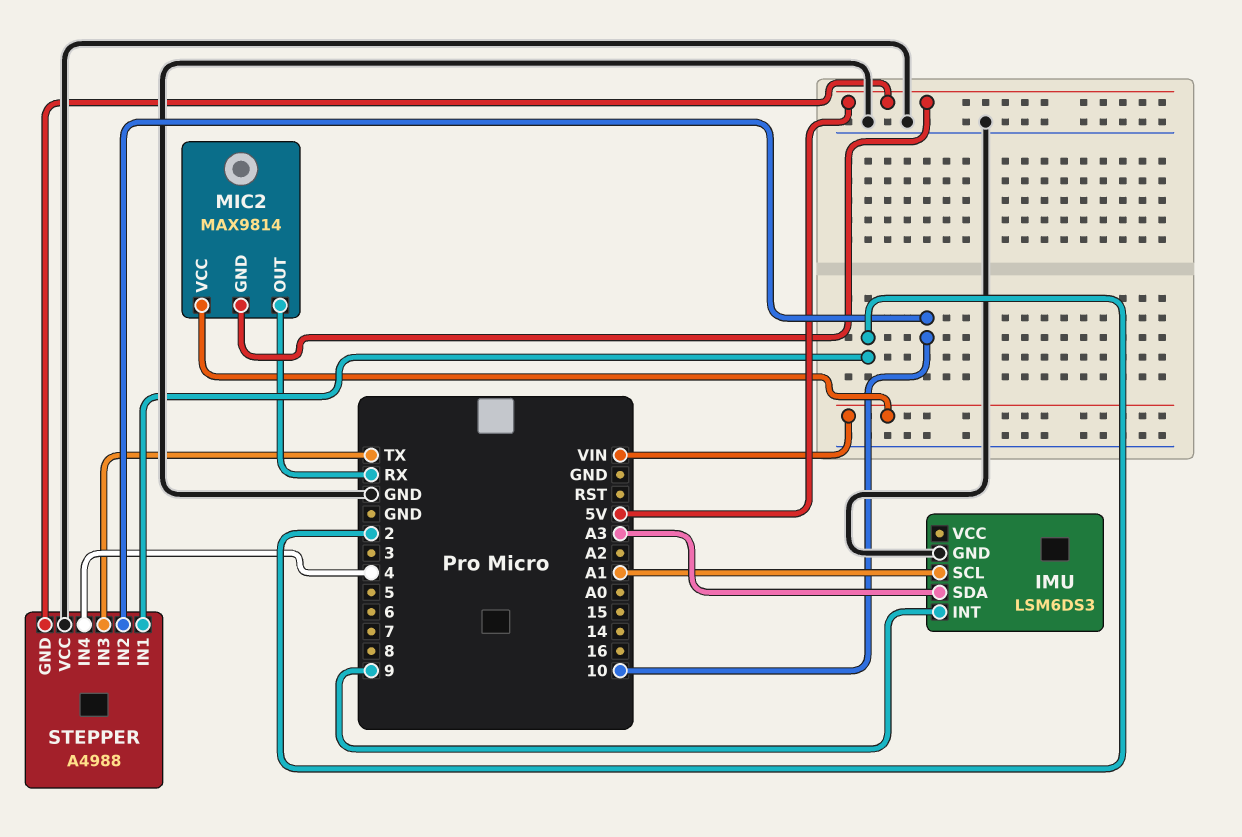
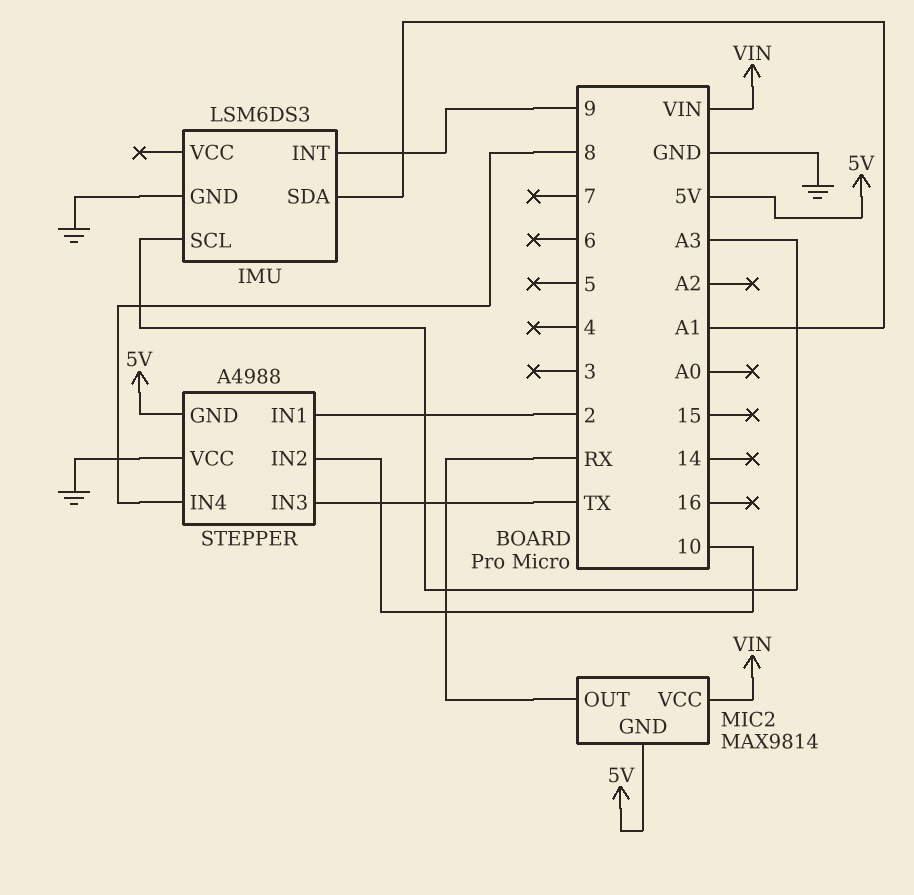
IMU pin SCL: A1 -> A3
IMU pin SDA: A3 -> A1
STEPPER pin IN4: 4 -> 8

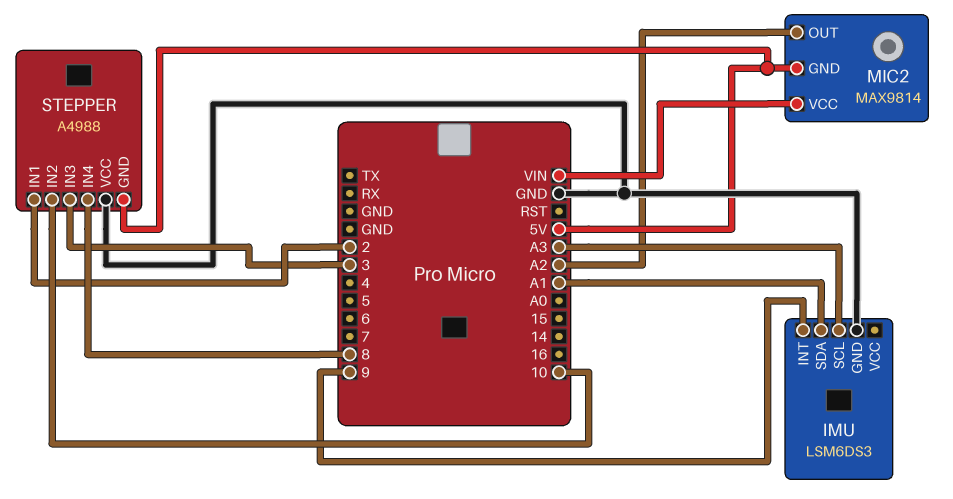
MIC2 pin OUT: RX -> A2
STEPPER pin IN3: TX -> 3

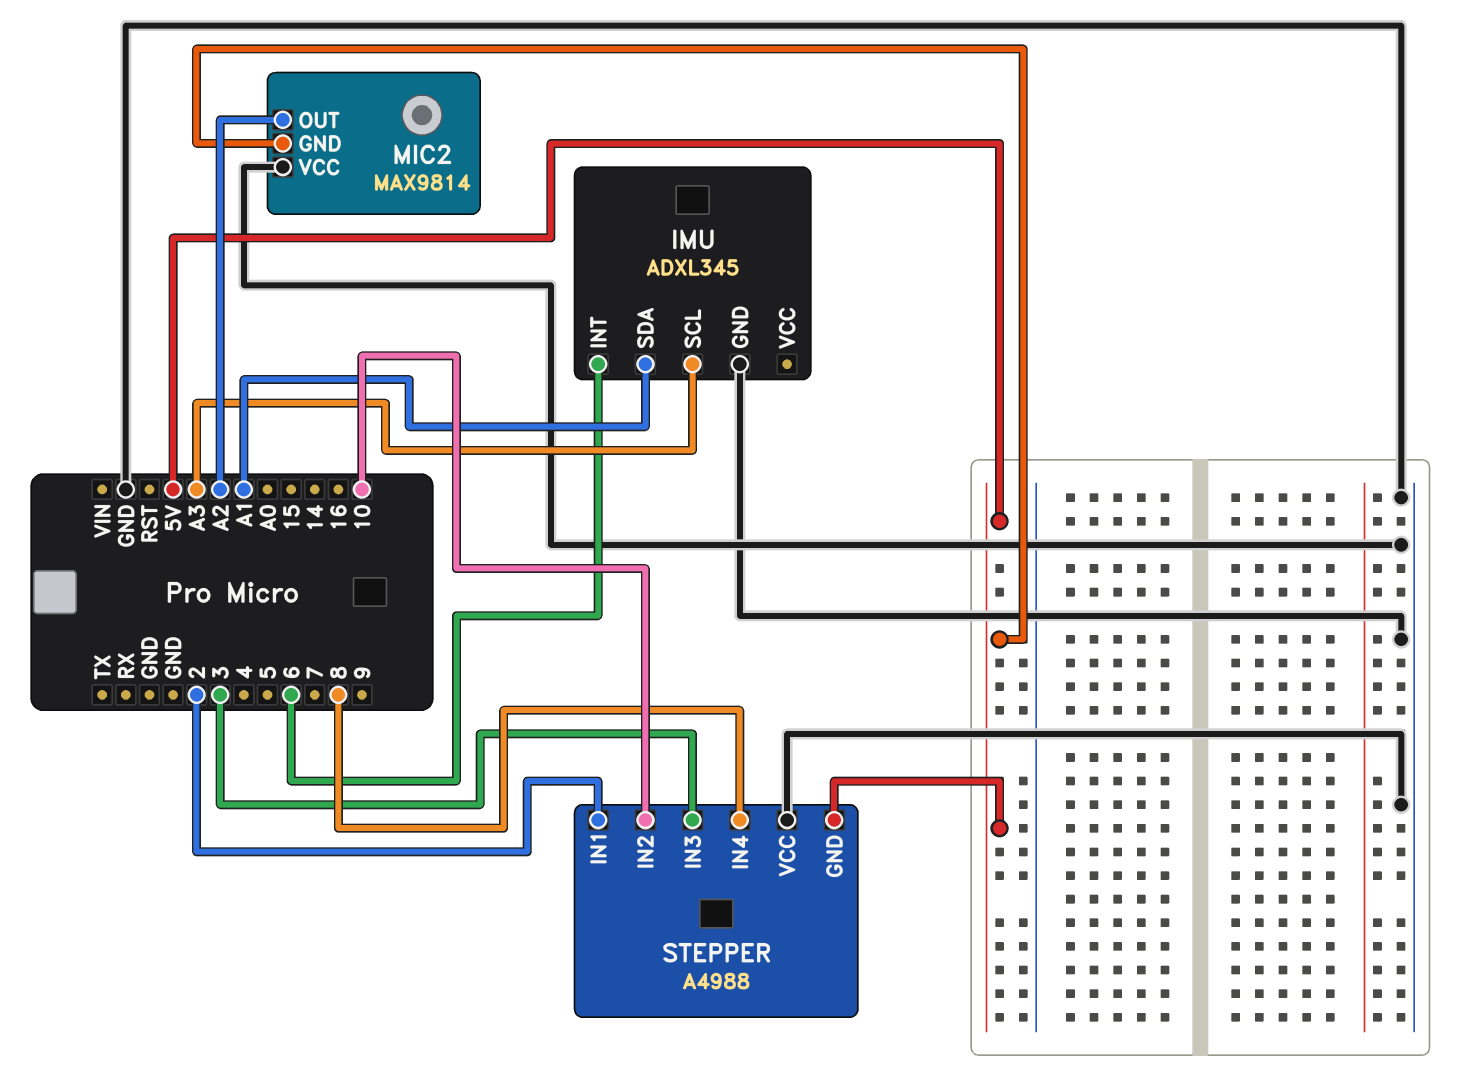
IMU: LSM6DS3 -> ADXL345
IMU pin INT: 9 -> 6
MIC2 pin VCC: VIN -> GND

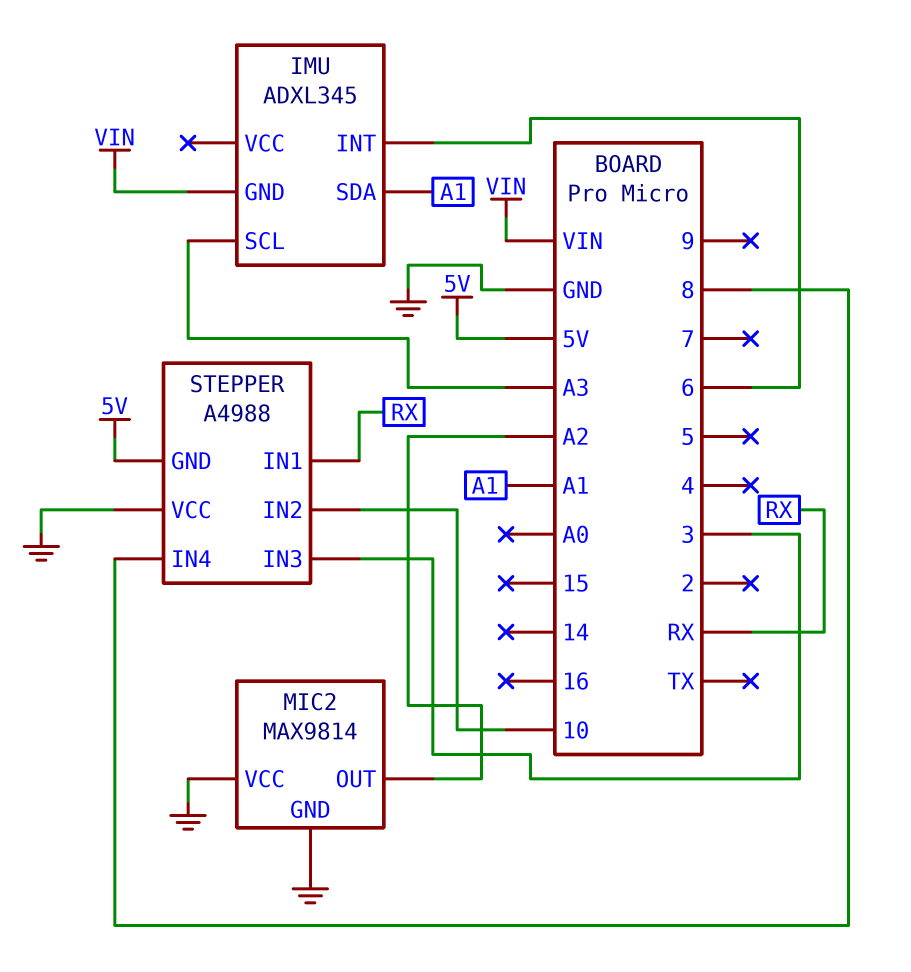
IMU pin GND: GND -> VIN
MIC2 pin GND: 5V -> GND
STEPPER pin IN1: 2 -> RX

